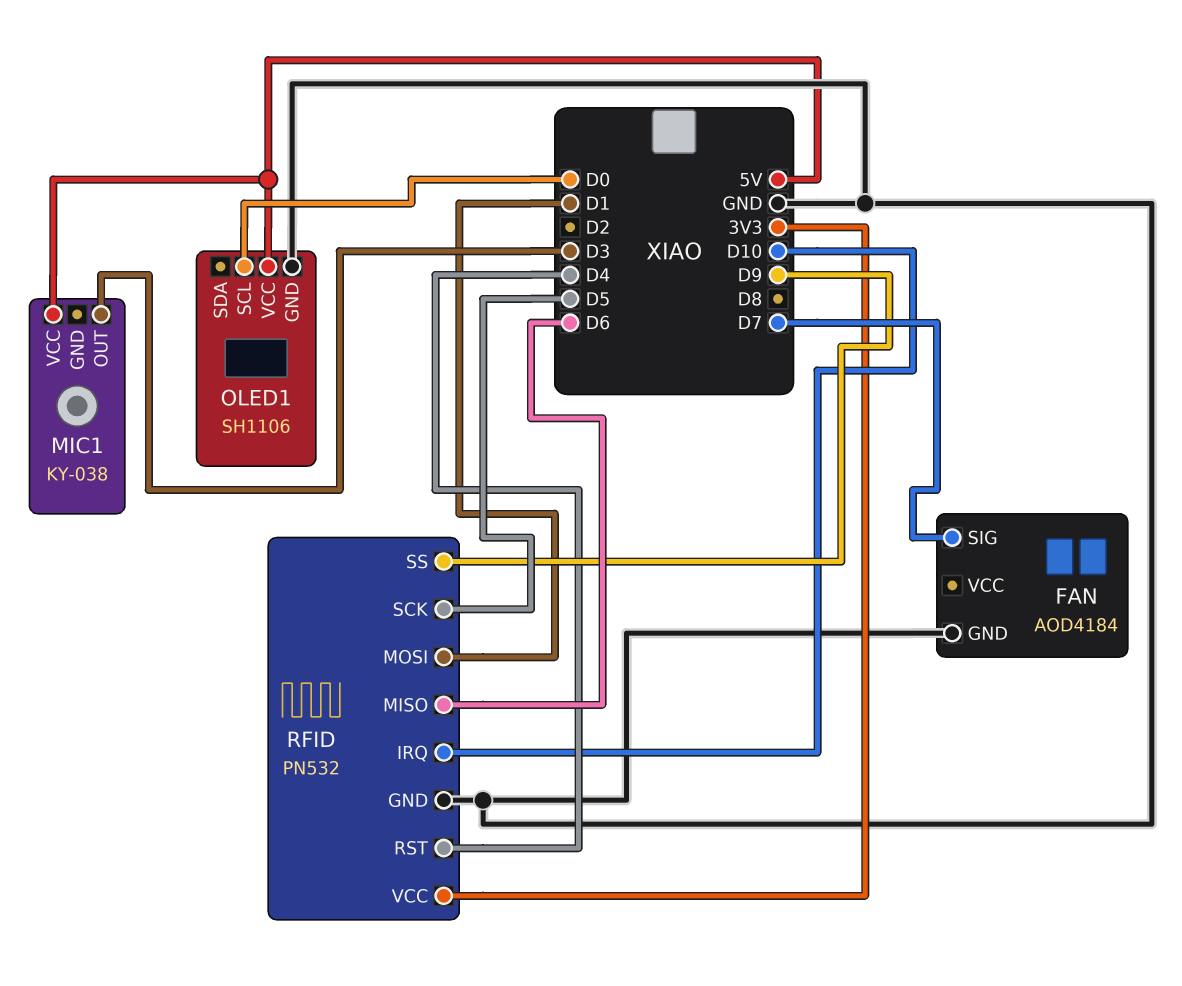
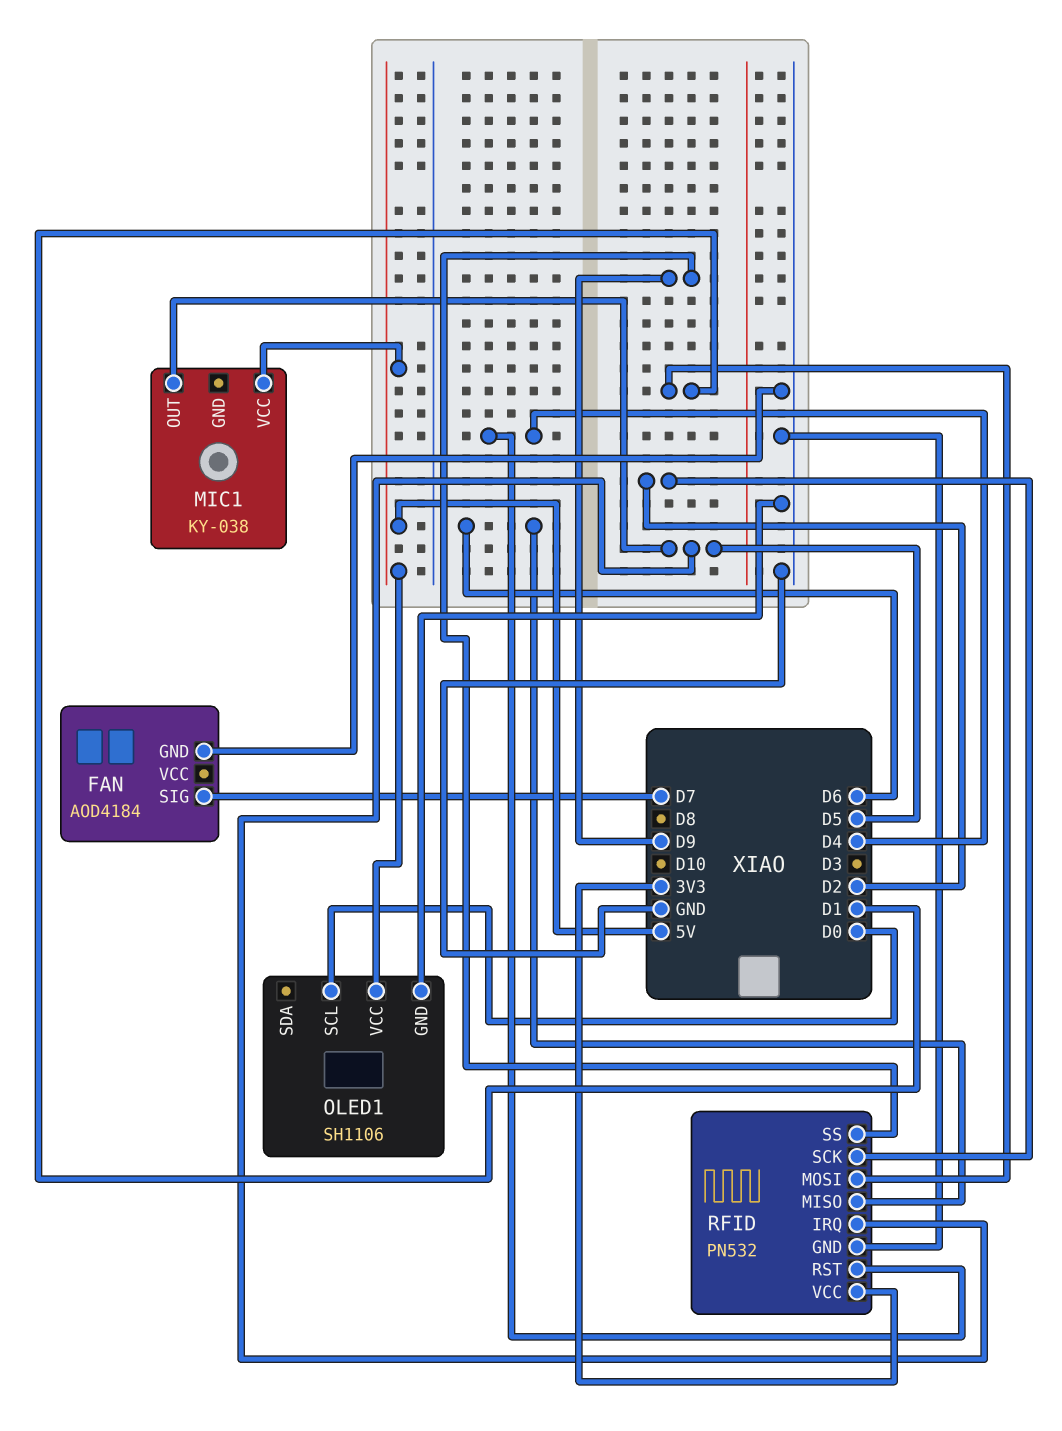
MIC1 pin OUT: D3 -> D5
RFID pin IRQ: D10 -> D5
RFID pin SCK: D5 -> D2

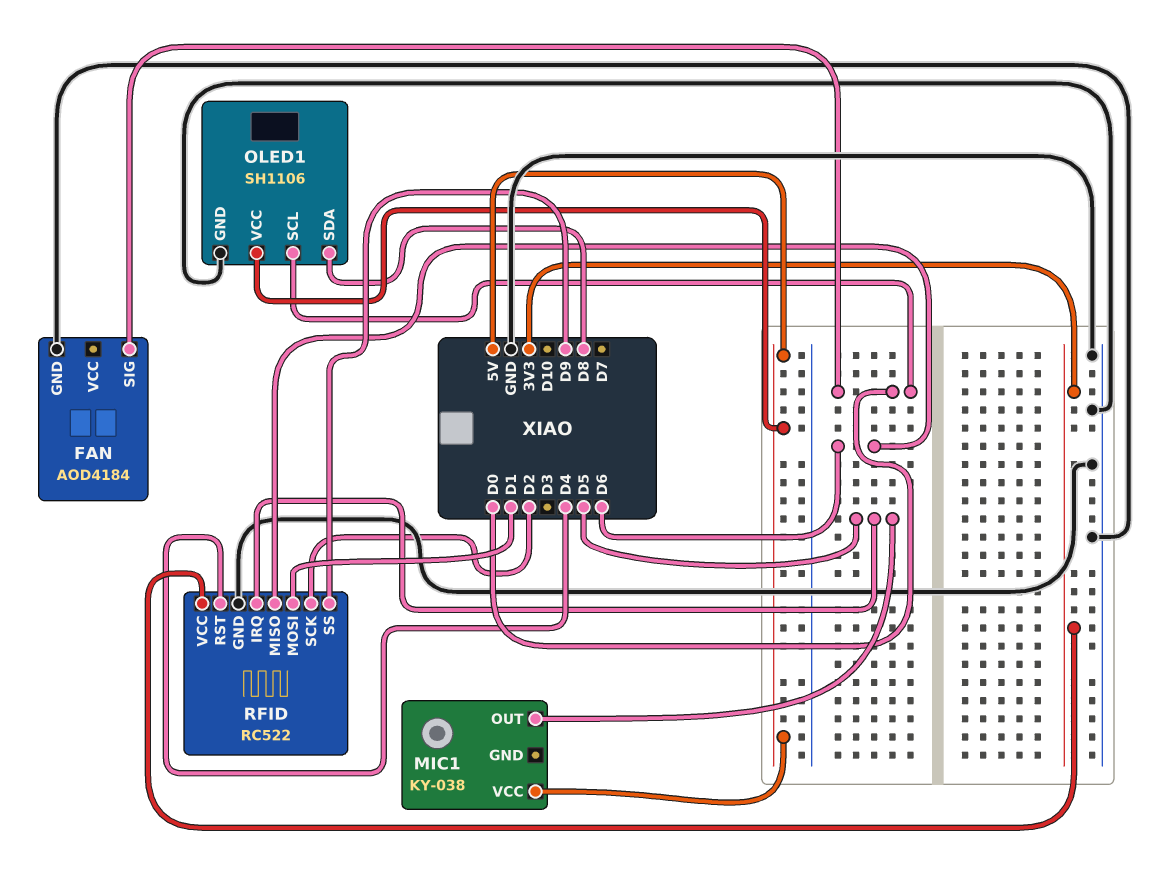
FAN pin SIG: D7 -> D0
OLED1 pin SDA: none -> D8
RFID: PN532 -> RC522

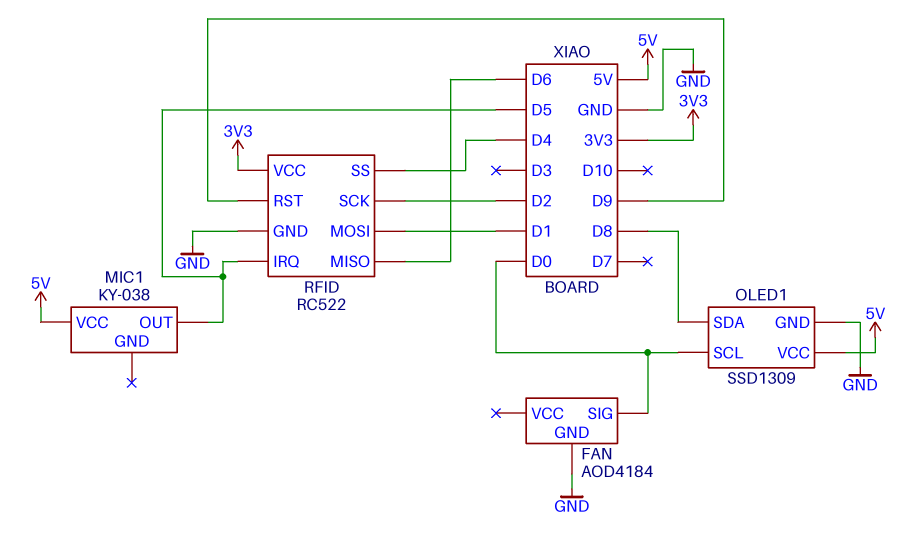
OLED1: SH1106 -> SSD1309
RFID pin RST: D4 -> D9
RFID pin SS: D9 -> D4

